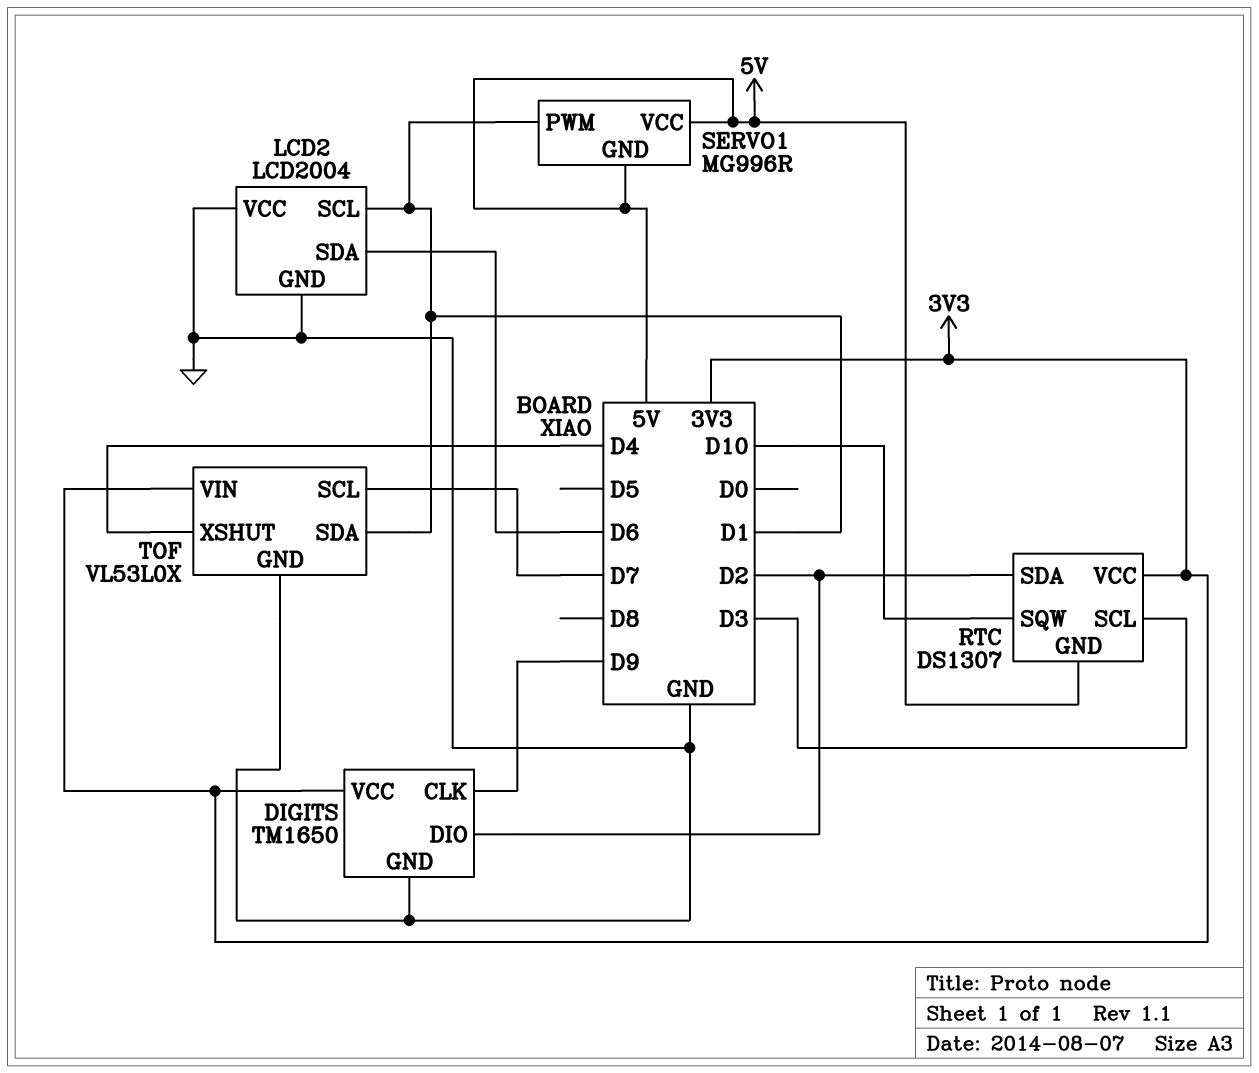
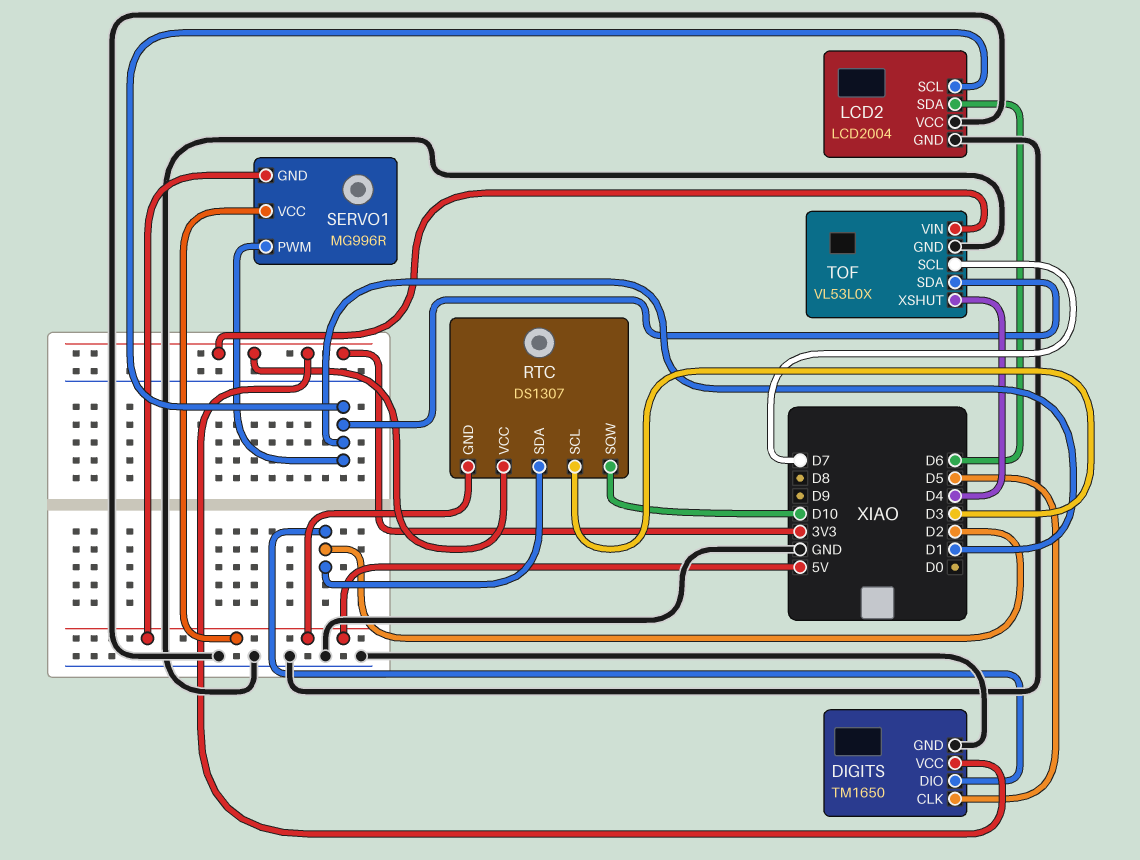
DIGITS pin CLK: D9 -> D5

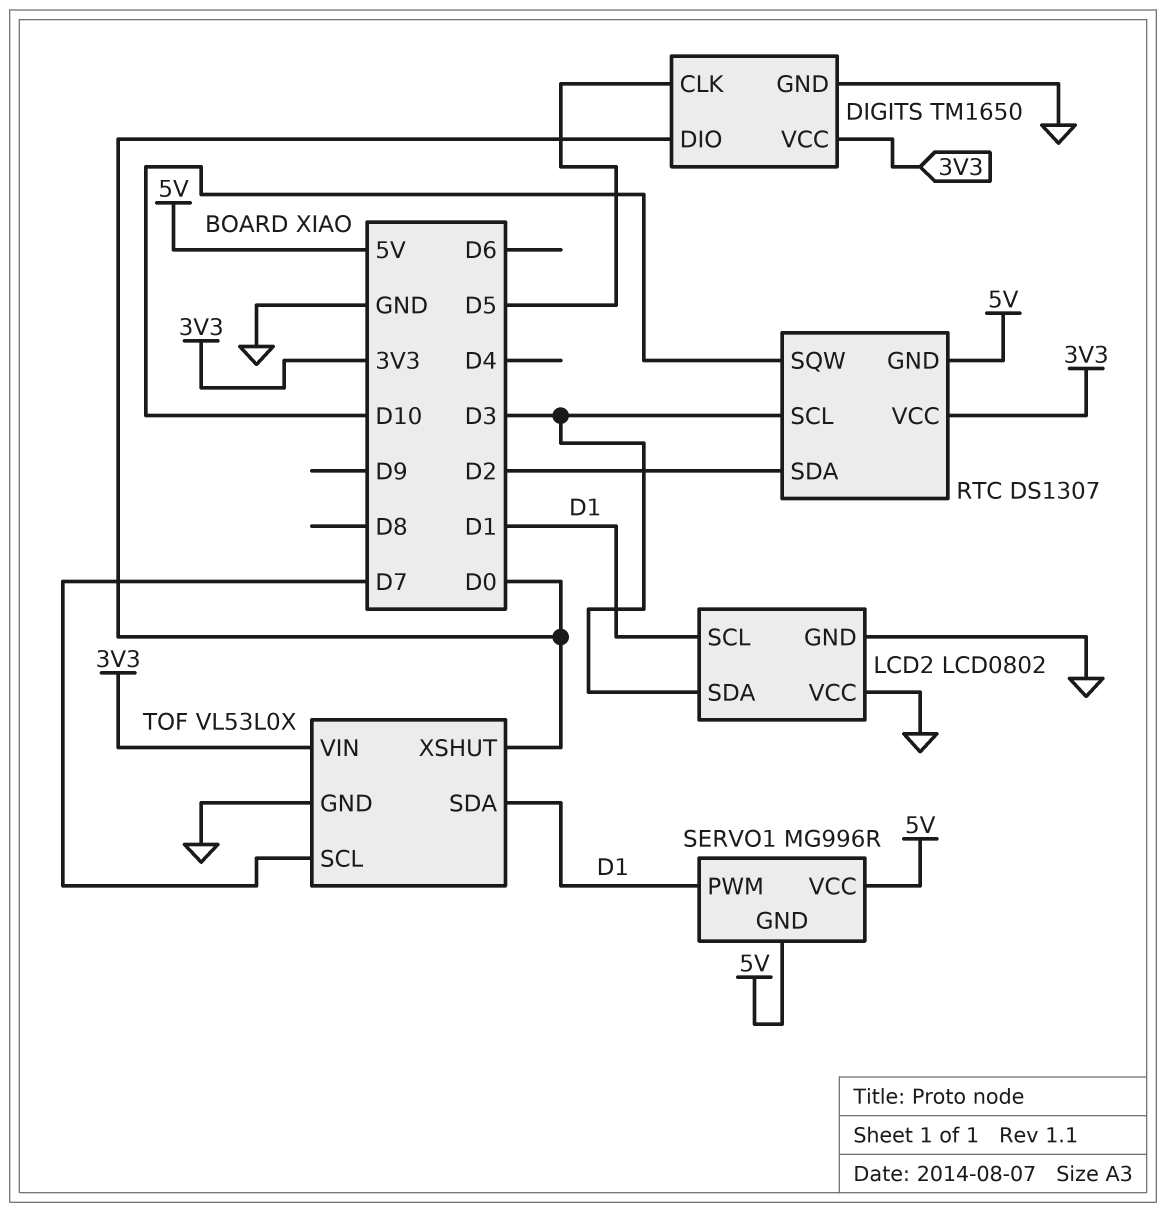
DIGITS pin DIO: D2 -> D0
LCD2: LCD2004 -> LCD0802
LCD2 pin SDA: D6 -> D3
TOF pin XSHUT: D4 -> D0

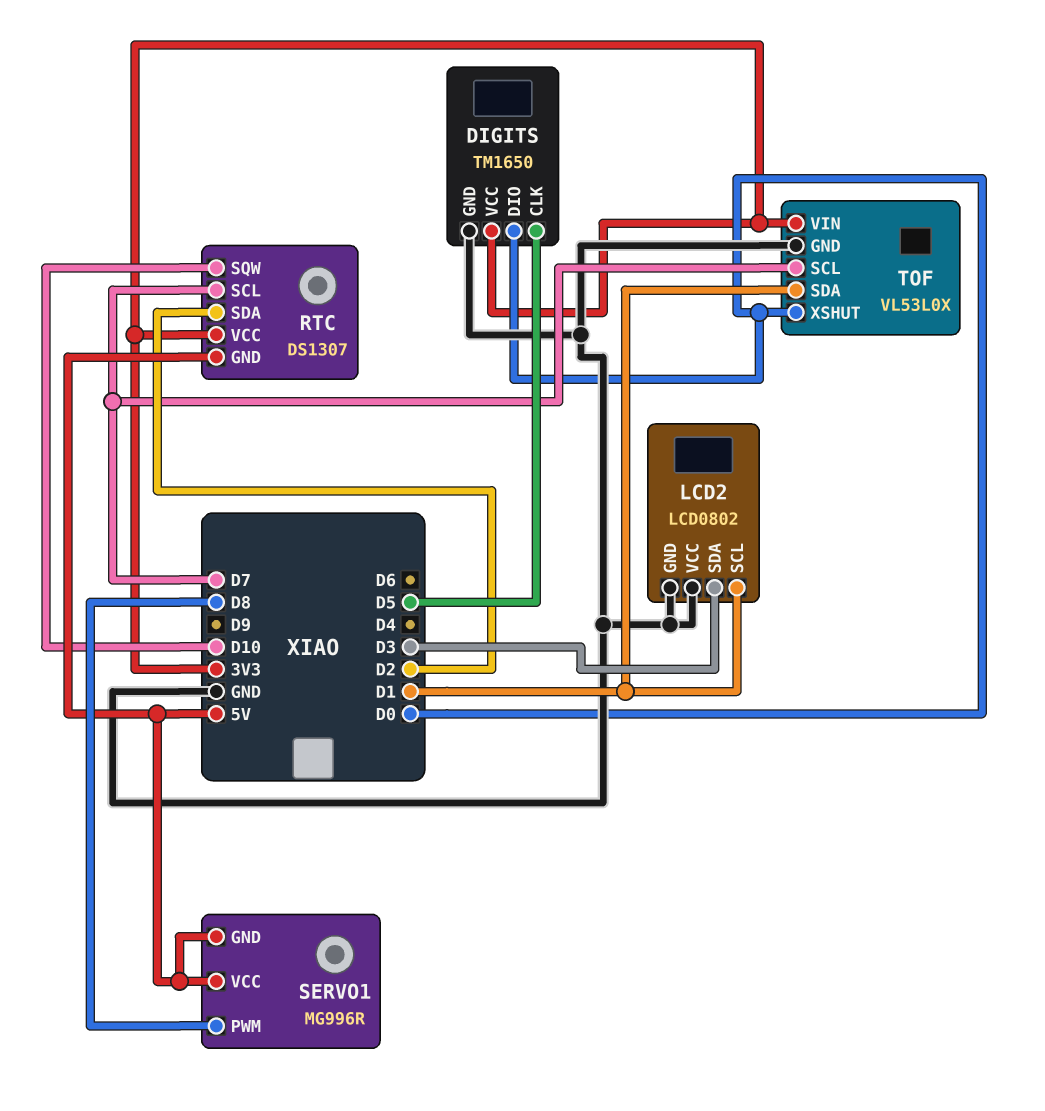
RTC pin SCL: D3 -> D7
SERVO1 pin PWM: D1 -> D8

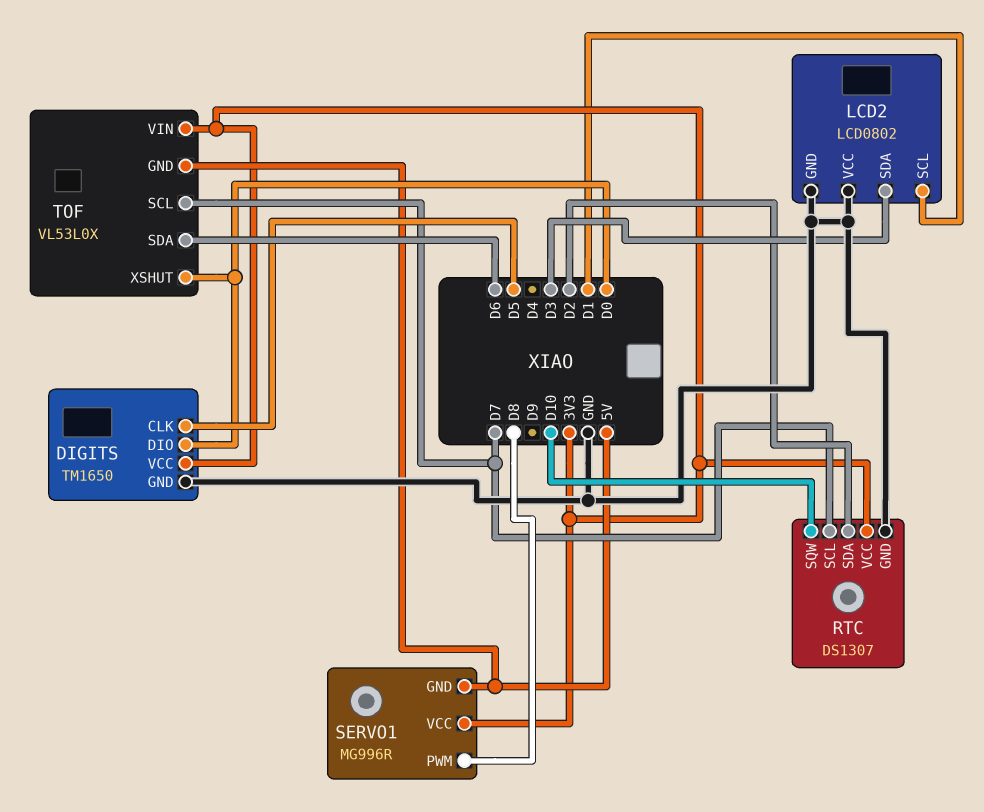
RTC pin GND: 5V -> GND
SERVO1 pin VCC: 5V -> 3V3
TOF pin GND: GND -> 5V
TOF pin SDA: D1 -> D6

